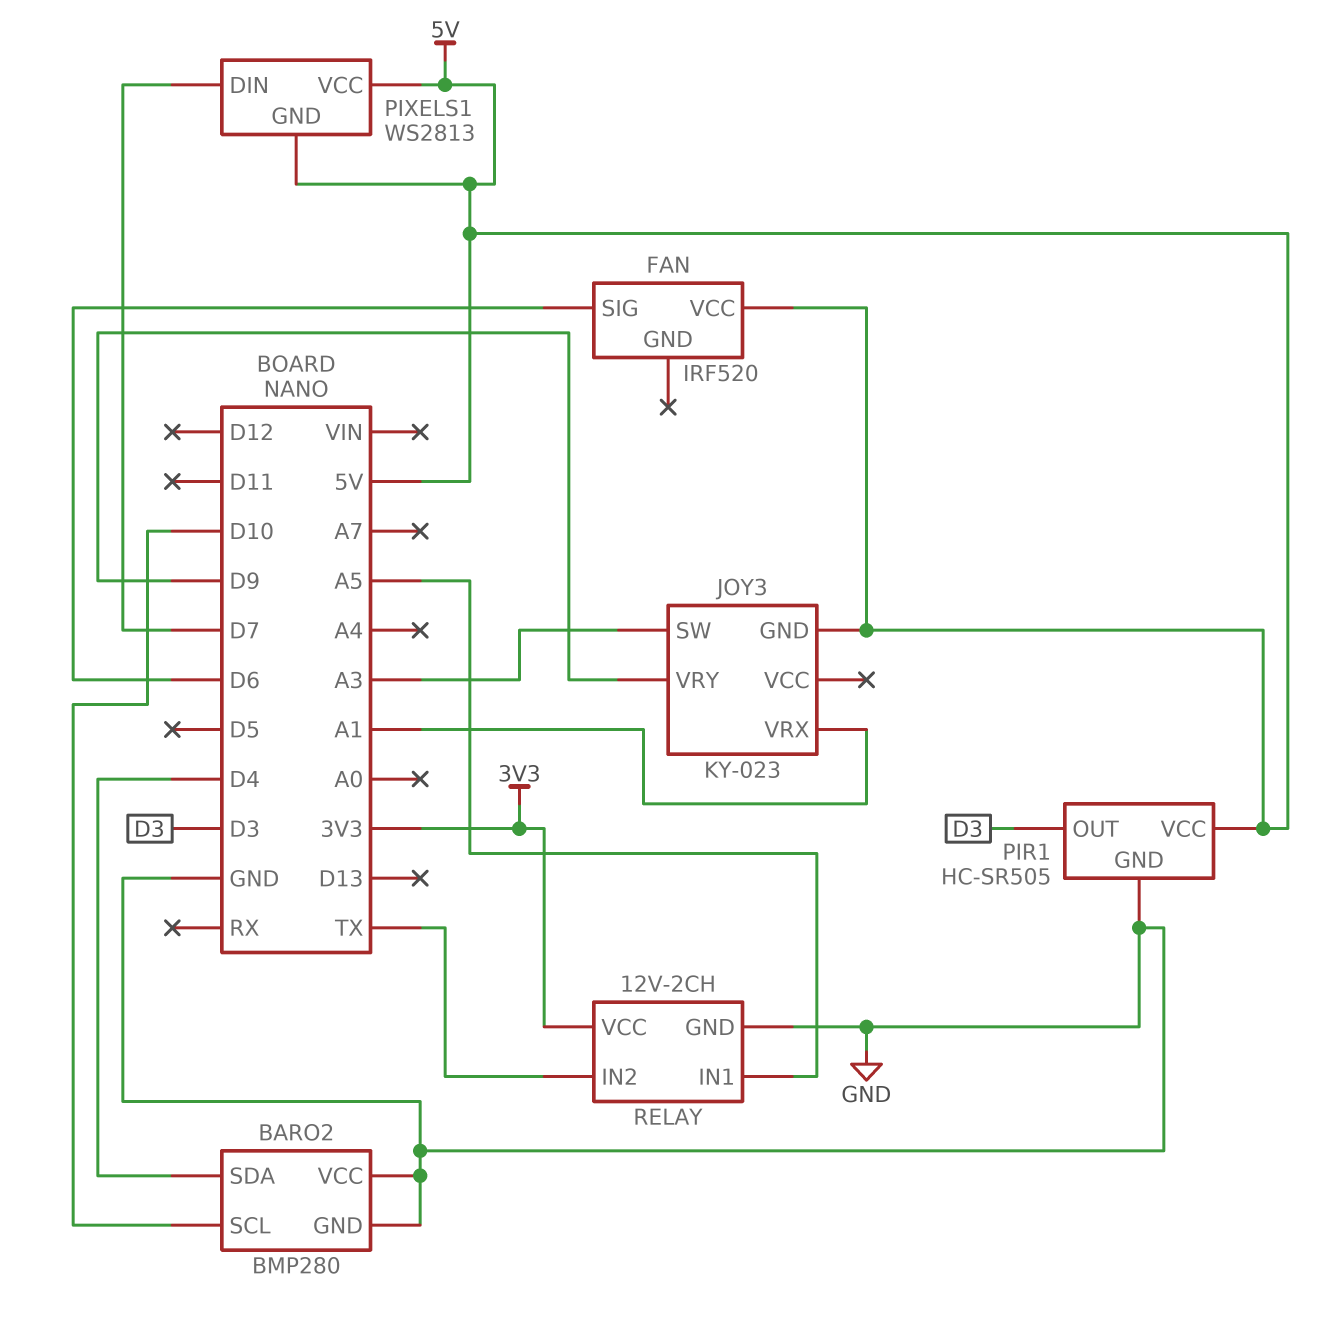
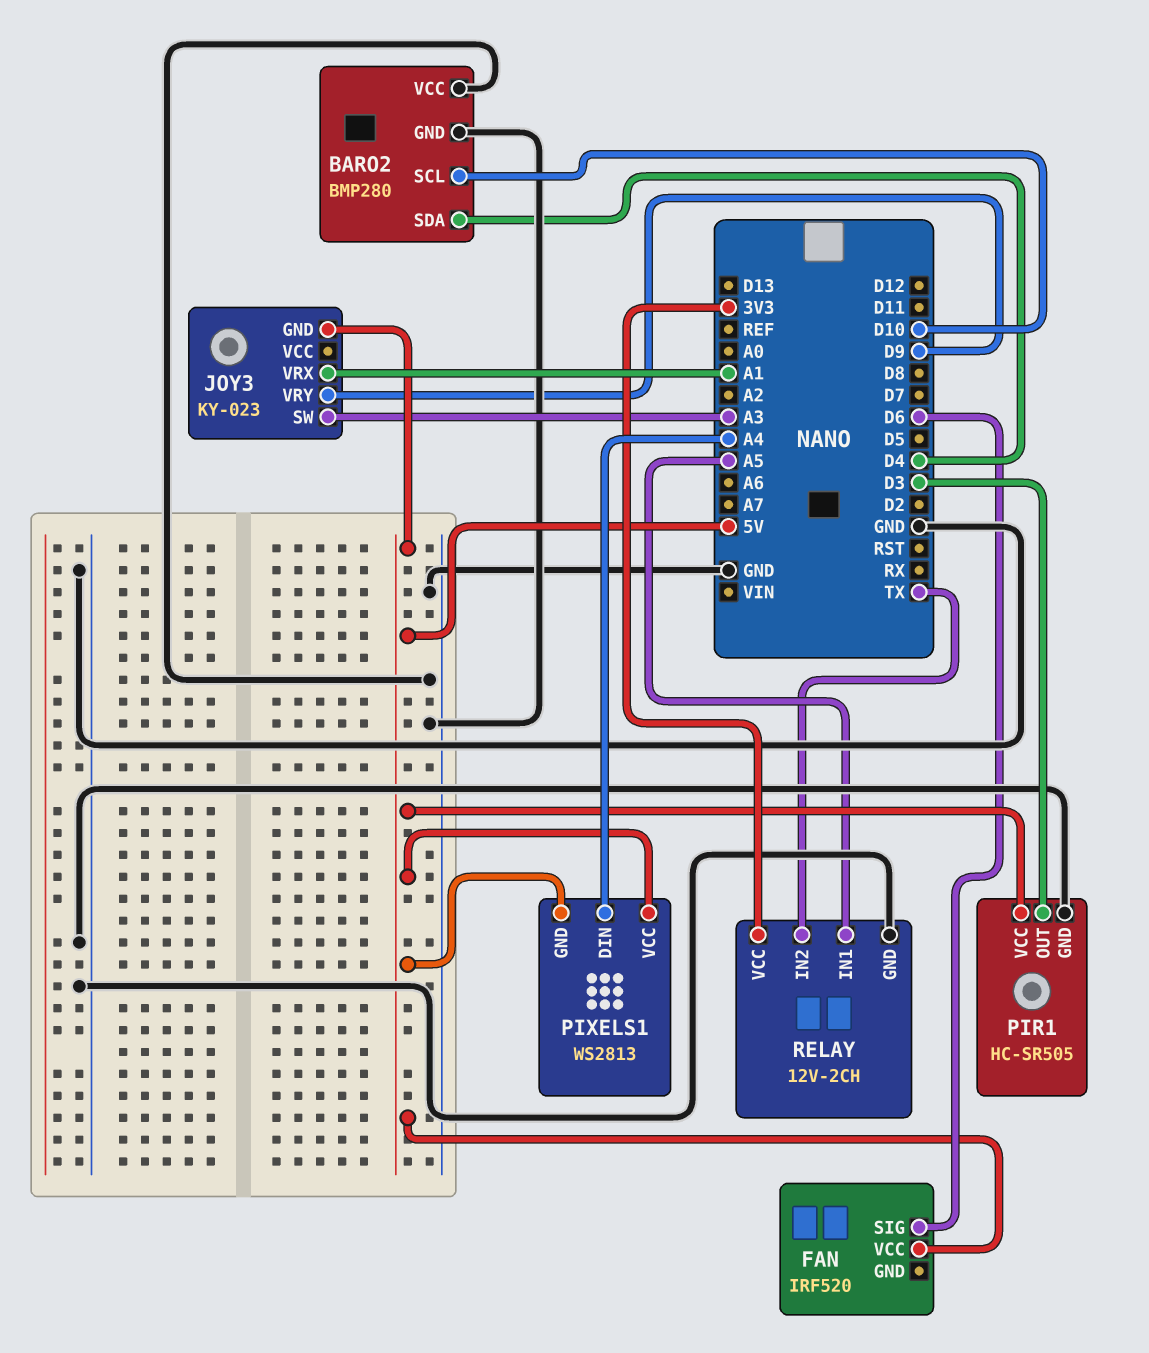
PIXELS1 pin DIN: D7 -> A4

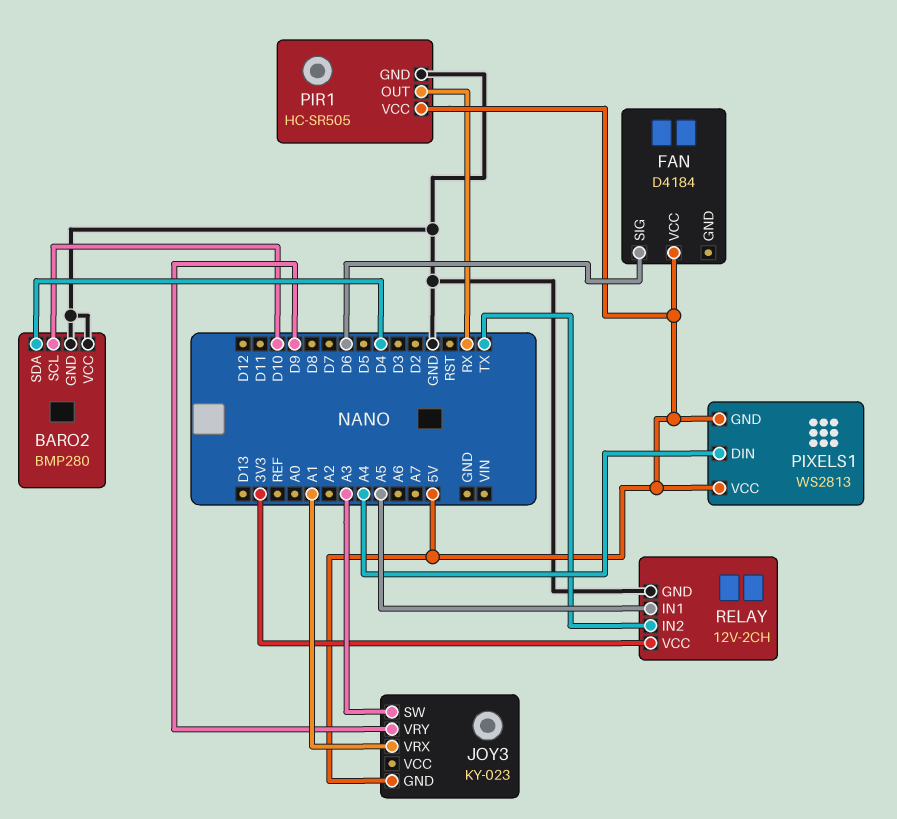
FAN: IRF520 -> D4184
PIR1 pin OUT: D3 -> RX

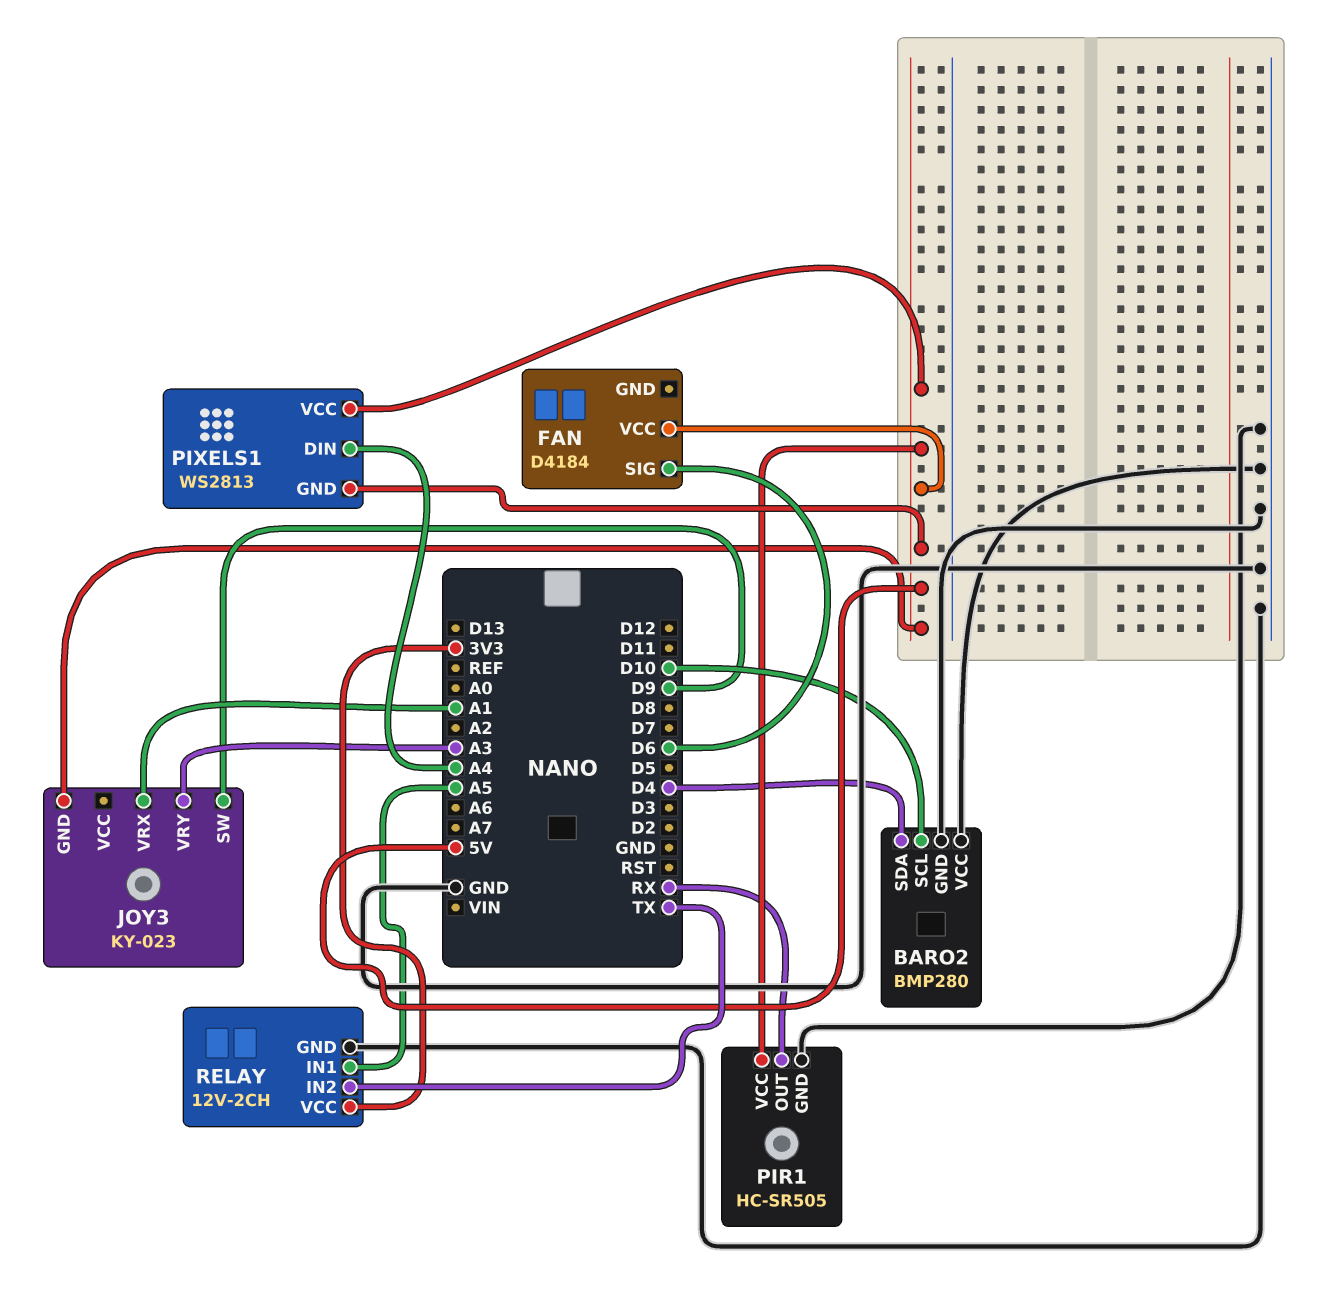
JOY3 pin SW: A3 -> D9
JOY3 pin VRY: D9 -> A3

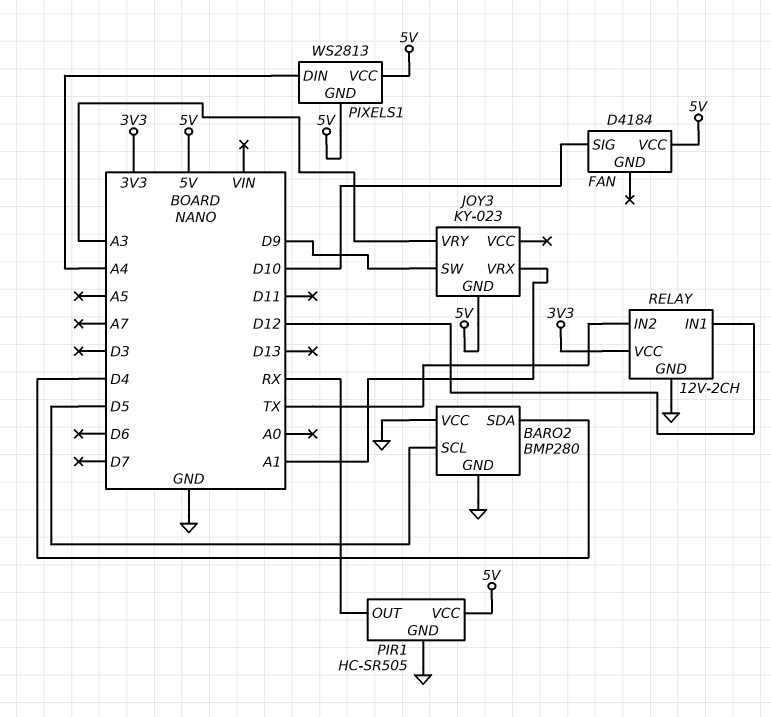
BARO2 pin SCL: D10 -> D5
FAN pin SIG: D6 -> D10
RELAY pin IN1: A5 -> D12

